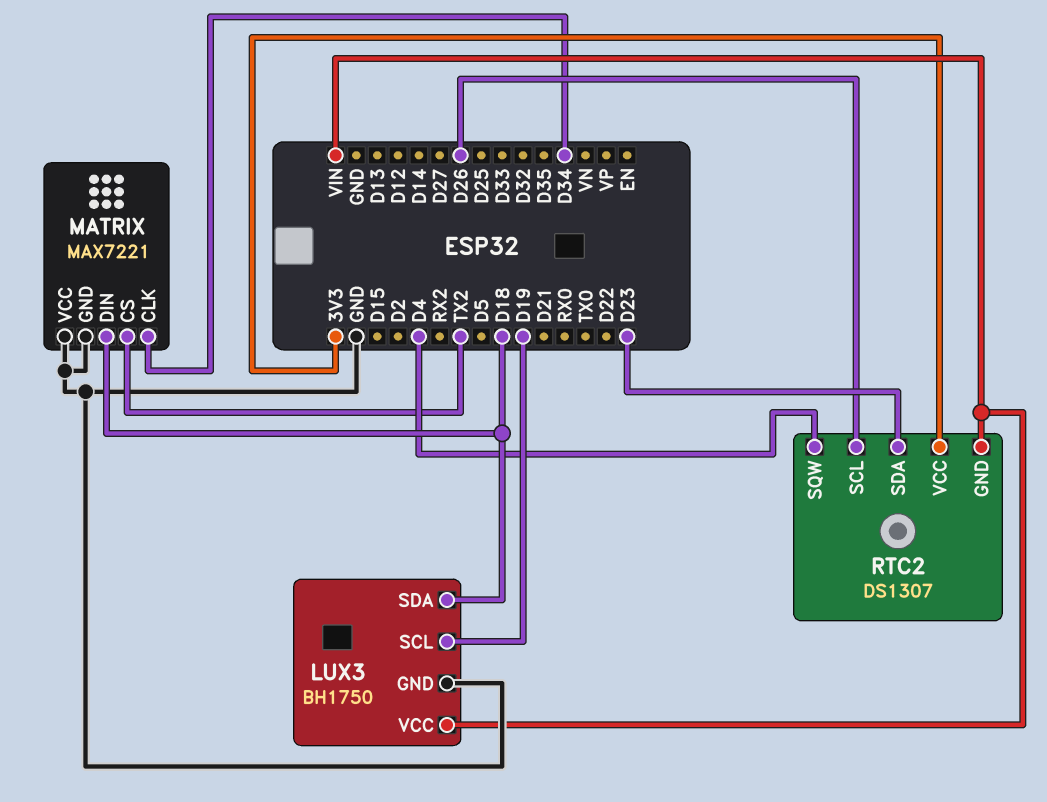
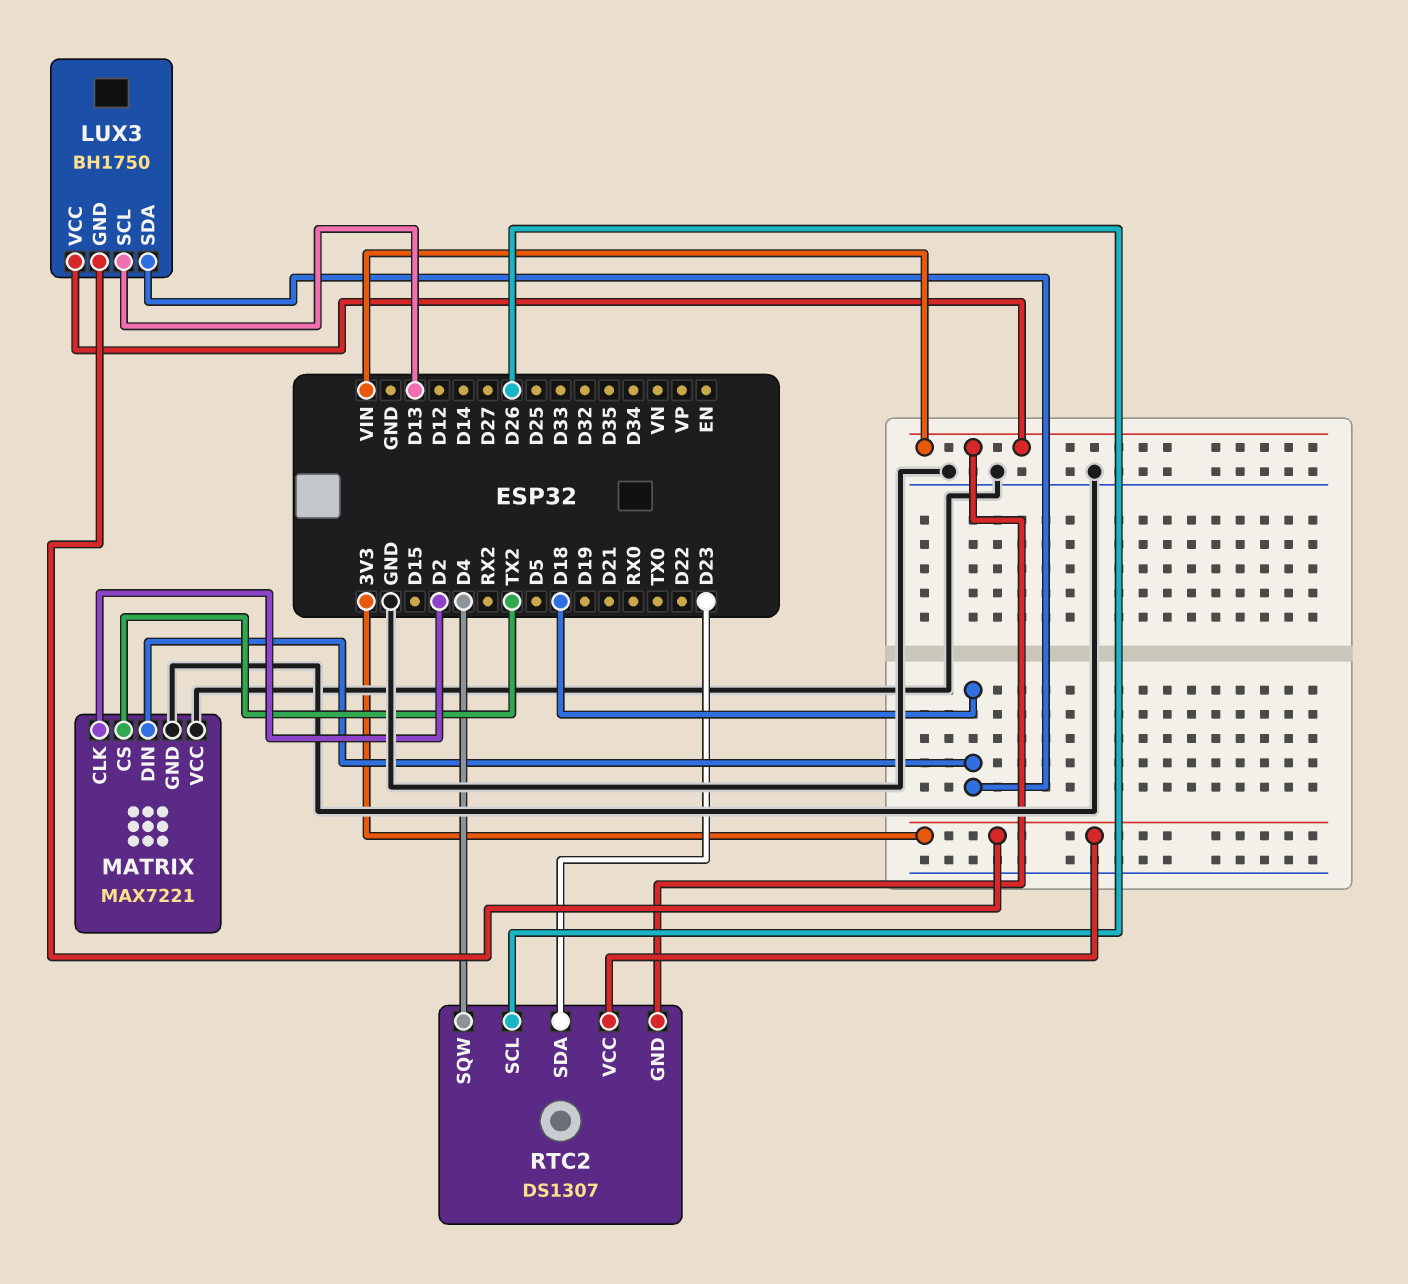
LUX3 pin GND: GND -> 3V3
LUX3 pin SCL: D19 -> D13
MATRIX pin CLK: D34 -> D2

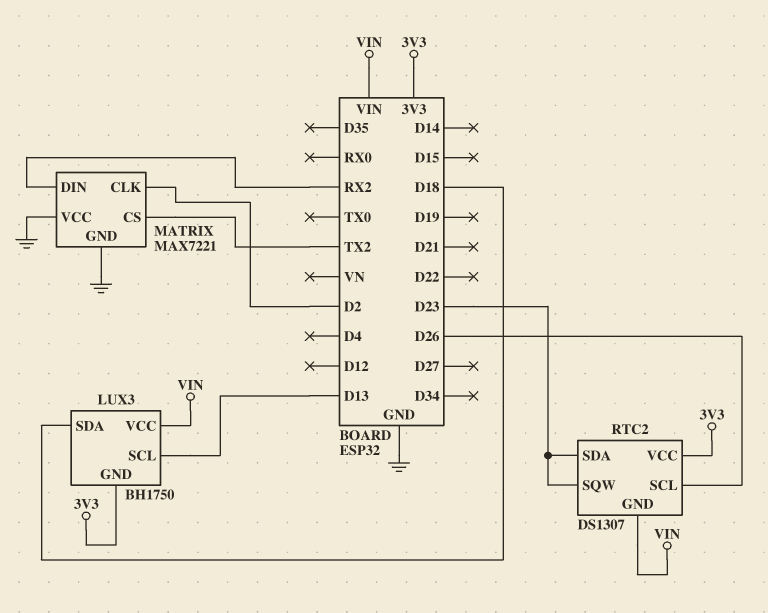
MATRIX pin DIN: D18 -> RX2
RTC2 pin SQW: D4 -> D23

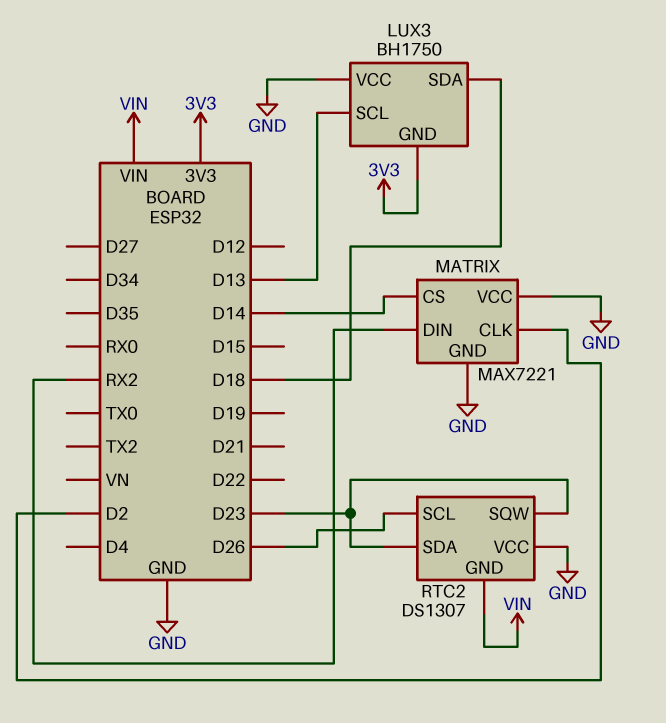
LUX3 pin VCC: VIN -> GND
MATRIX pin CS: TX2 -> D14
RTC2 pin VCC: 3V3 -> GND

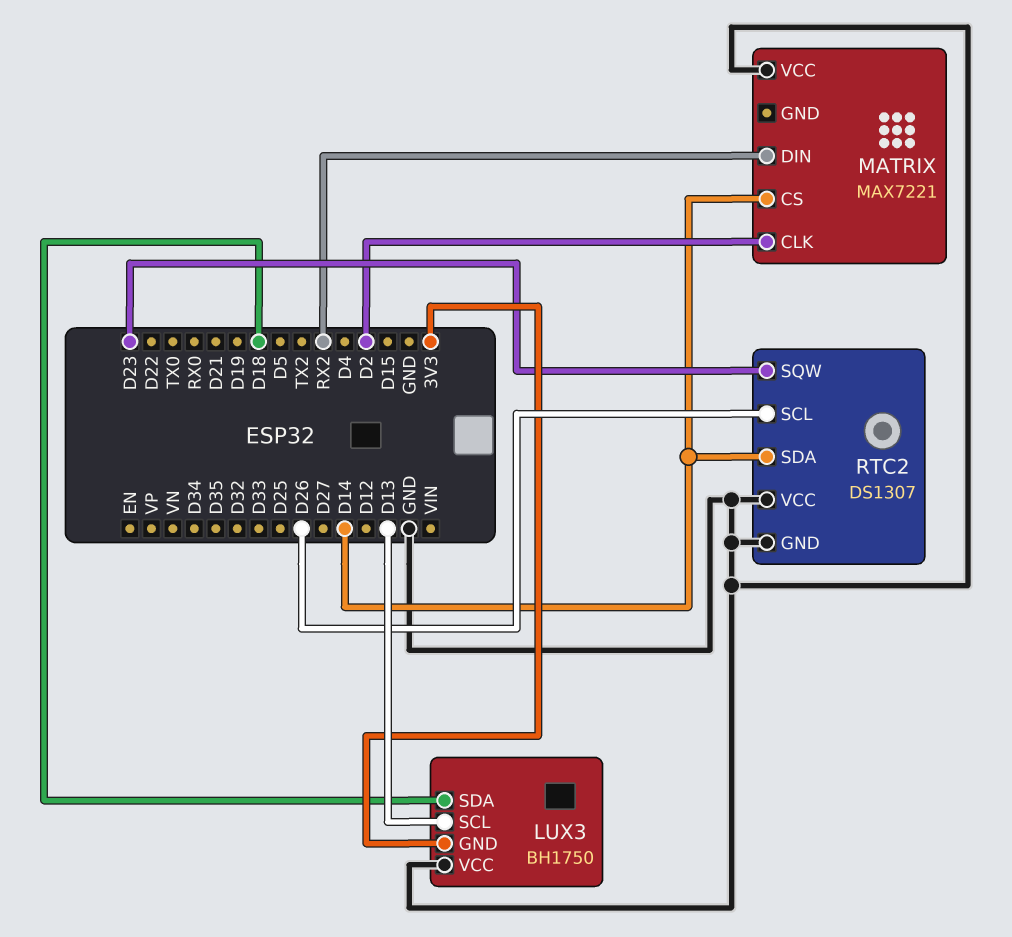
MATRIX pin GND: GND -> none
RTC2 pin GND: VIN -> GND
RTC2 pin SDA: D23 -> D14

